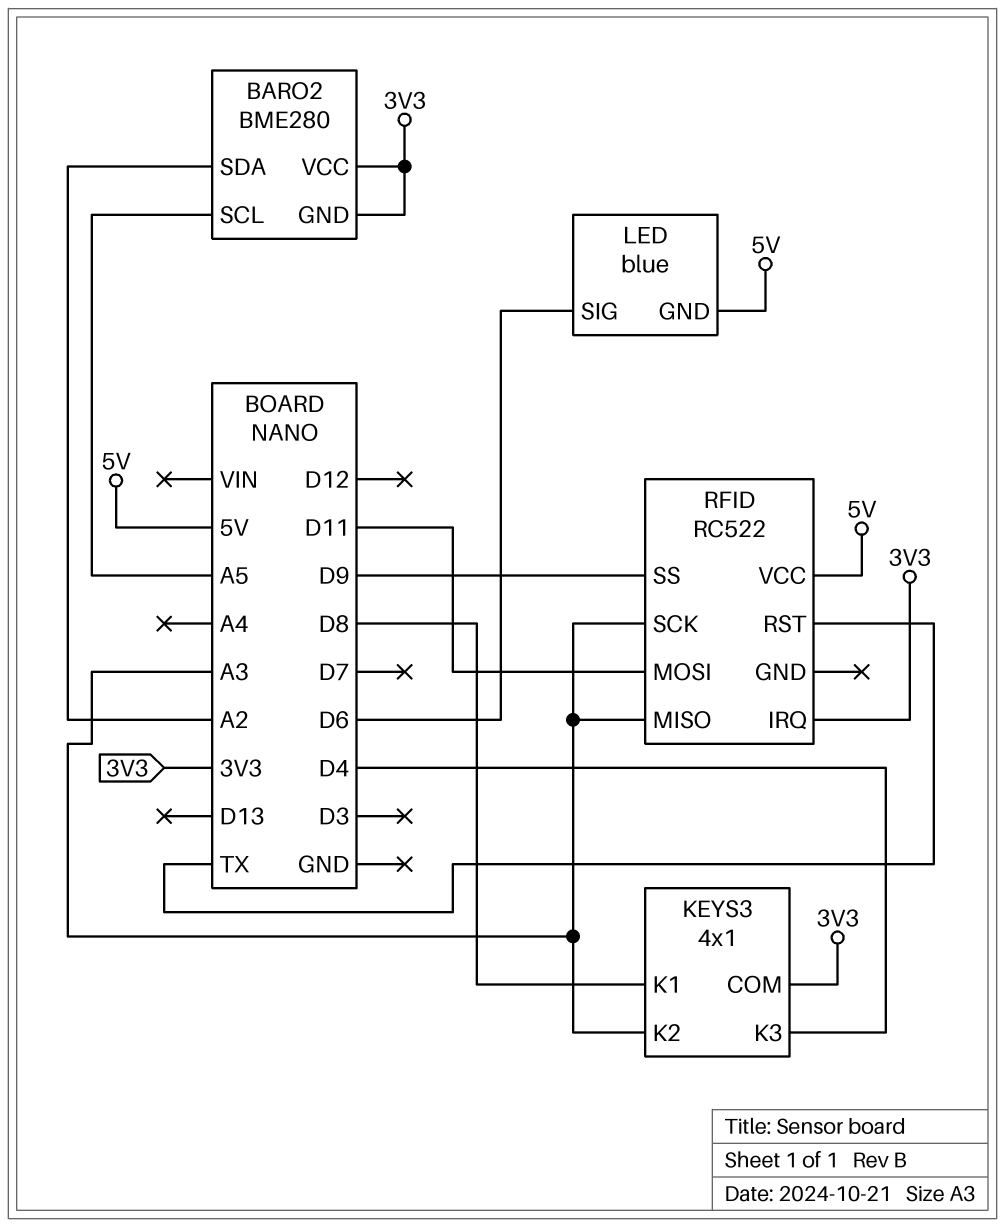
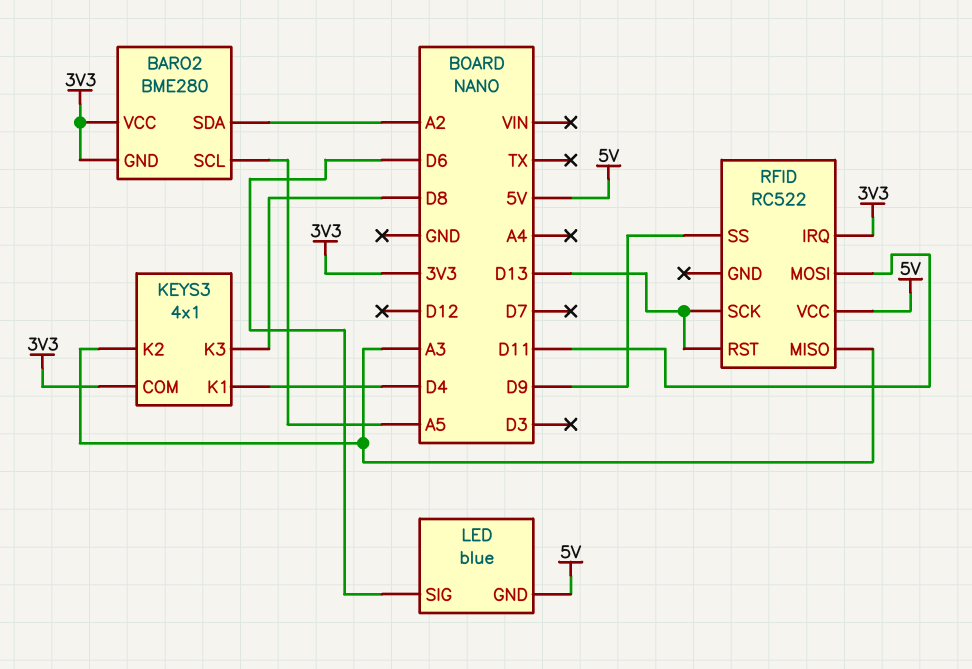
KEYS3 pin K1: D8 -> D4
KEYS3 pin K3: D4 -> D8
RFID pin RST: TX -> D13
RFID pin SCK: A3 -> D13

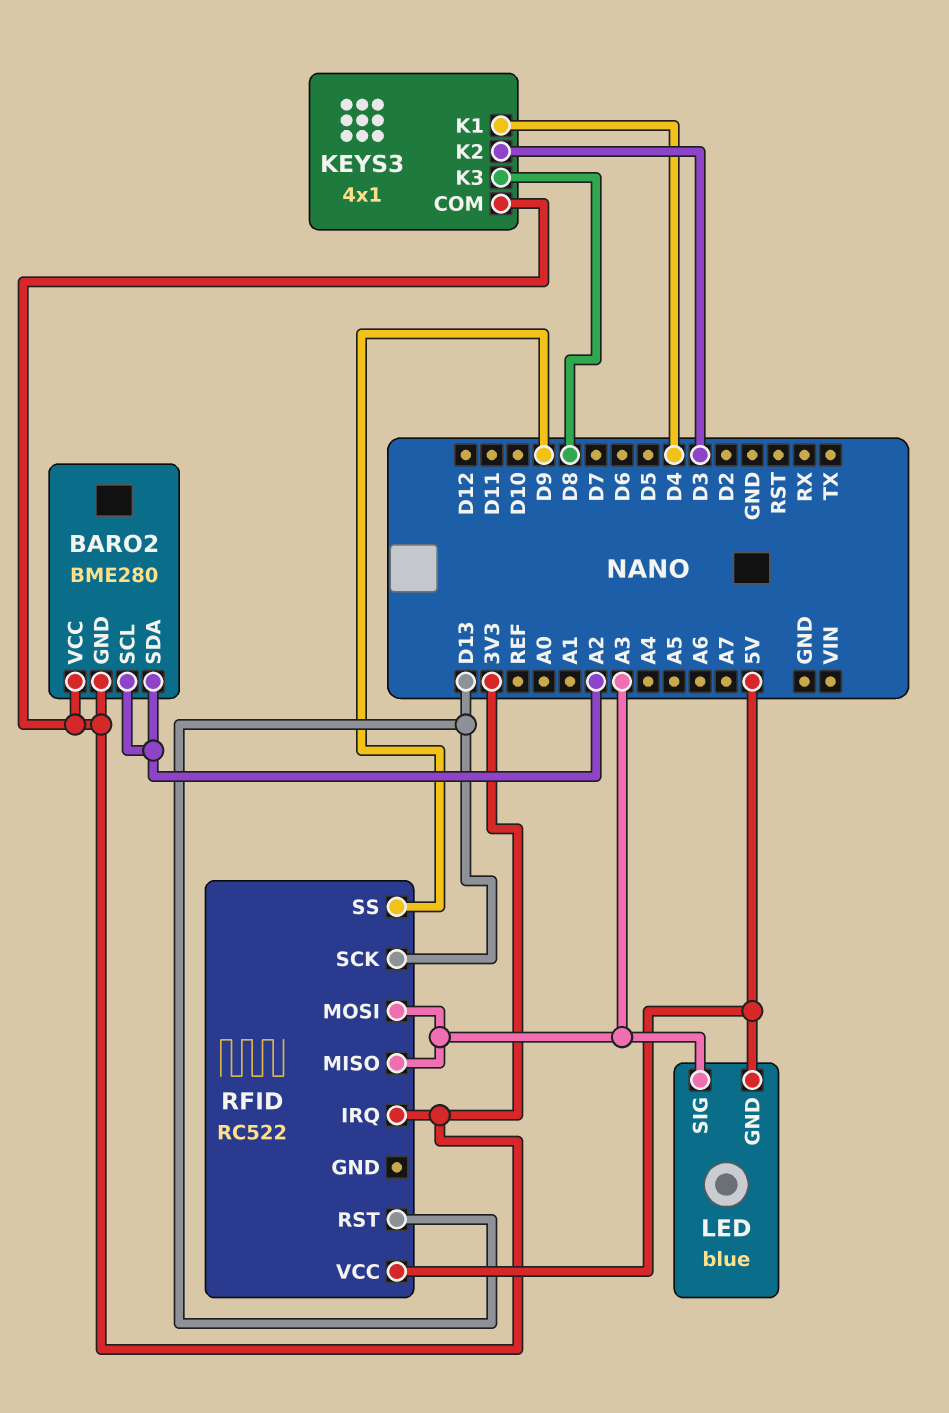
BARO2 pin SCL: A5 -> A2
KEYS3 pin K2: A3 -> D3
LED pin SIG: D6 -> A3
RFID pin MOSI: D11 -> A3

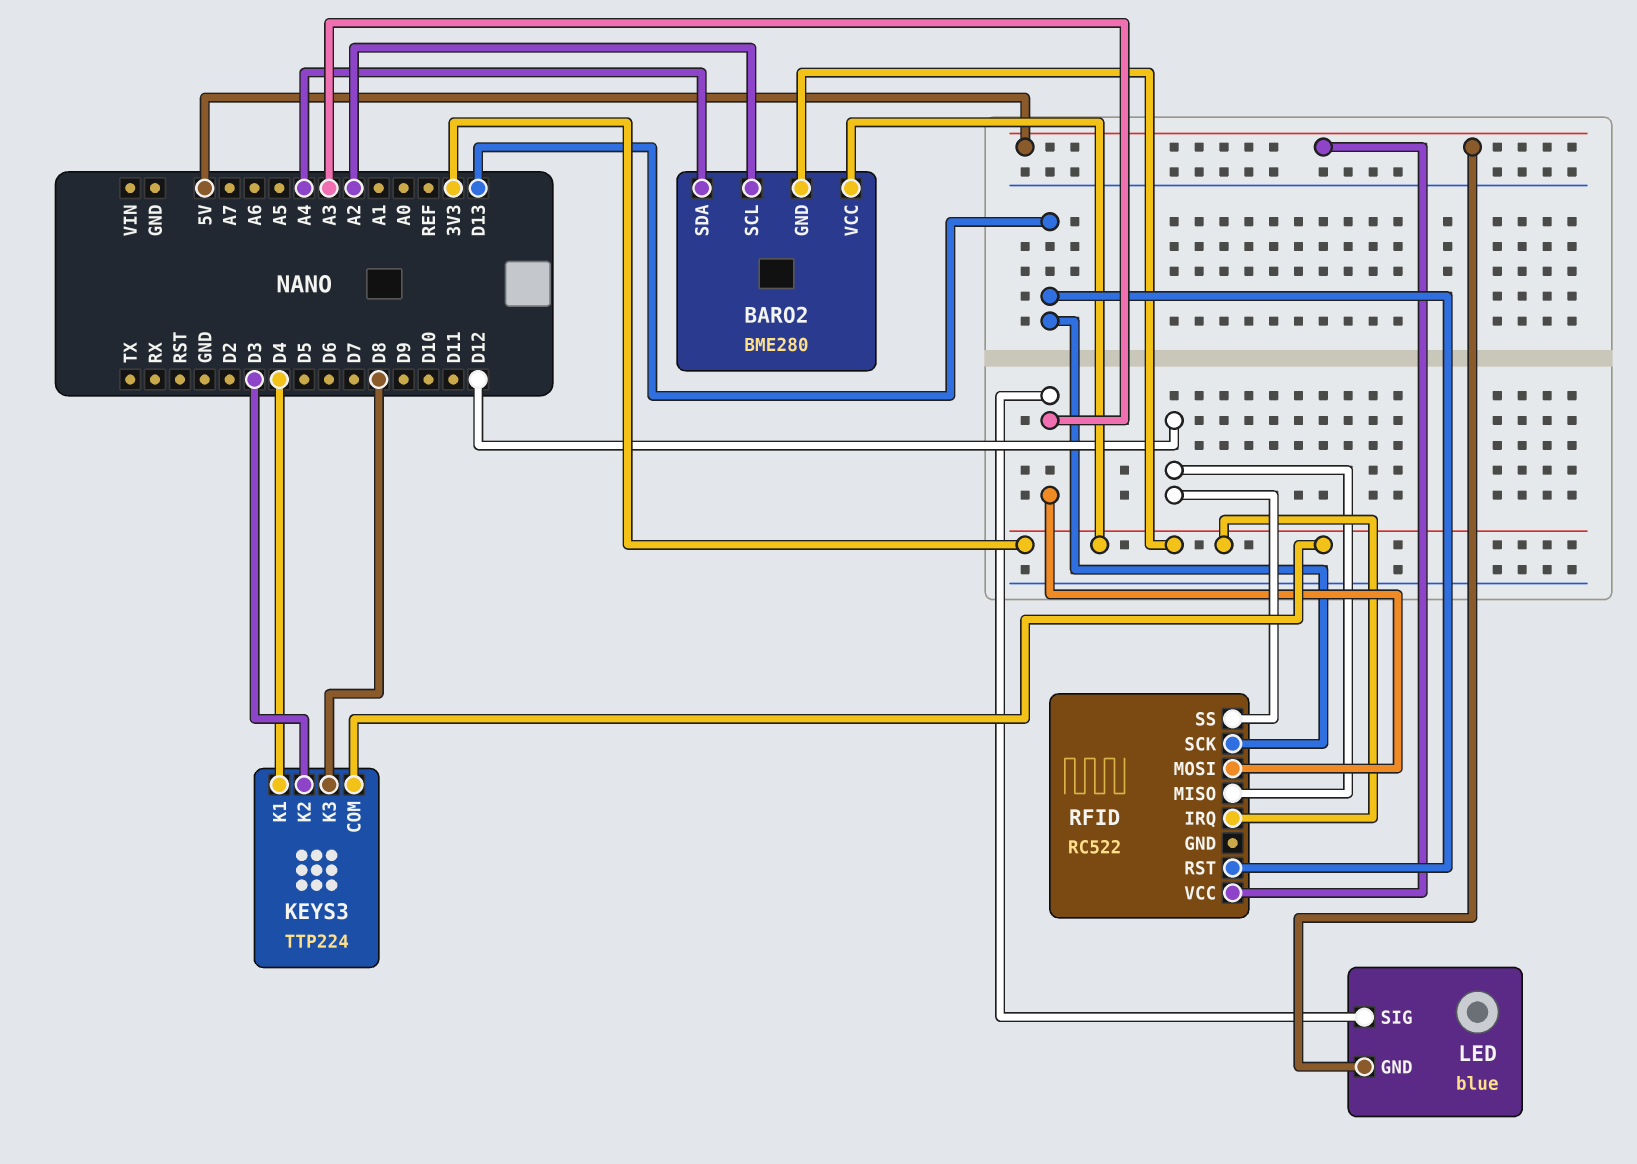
BARO2 pin SDA: A2 -> A4
KEYS3: 4x1 -> TTP224
RFID pin MISO: A3 -> D12
RFID pin SS: D9 -> D12

